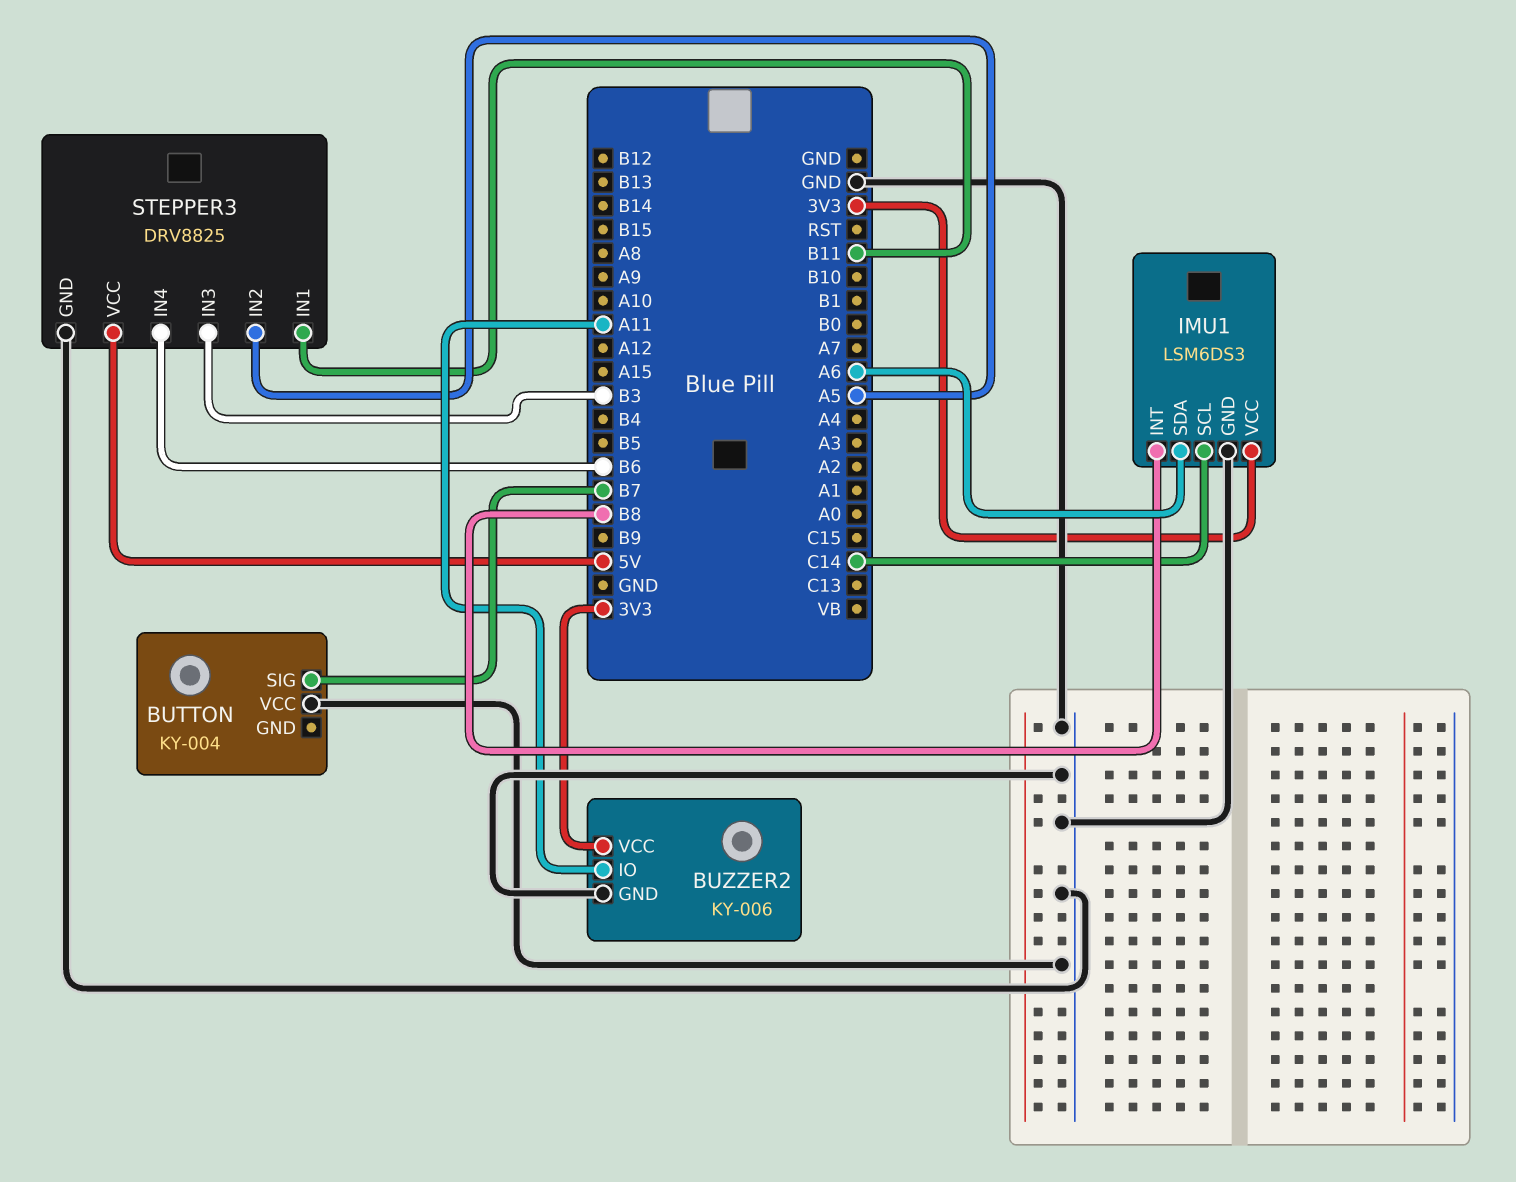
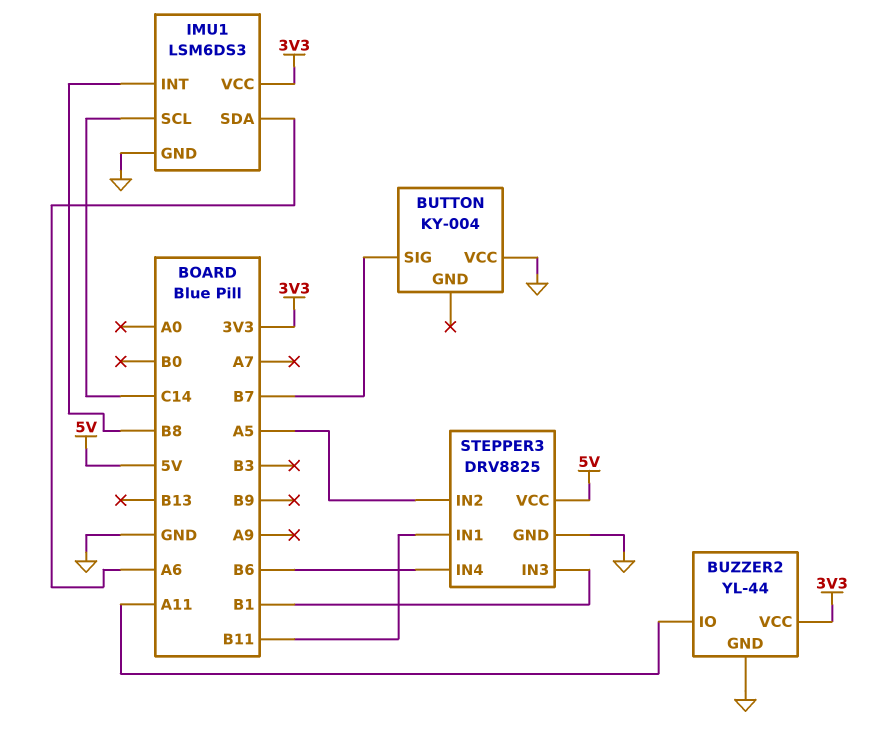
BUZZER2: KY-006 -> YL-44
STEPPER3 pin IN3: B3 -> B1

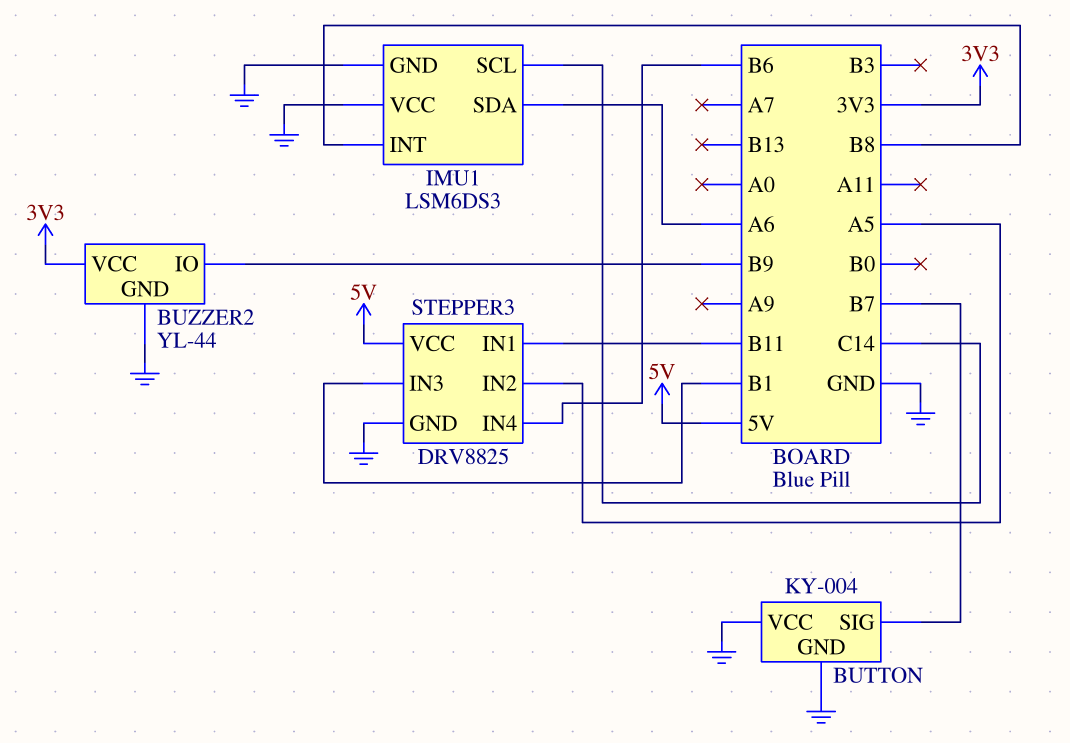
BUTTON pin GND: none -> GND
BUZZER2 pin IO: A11 -> B9
IMU1 pin VCC: 3V3 -> GND

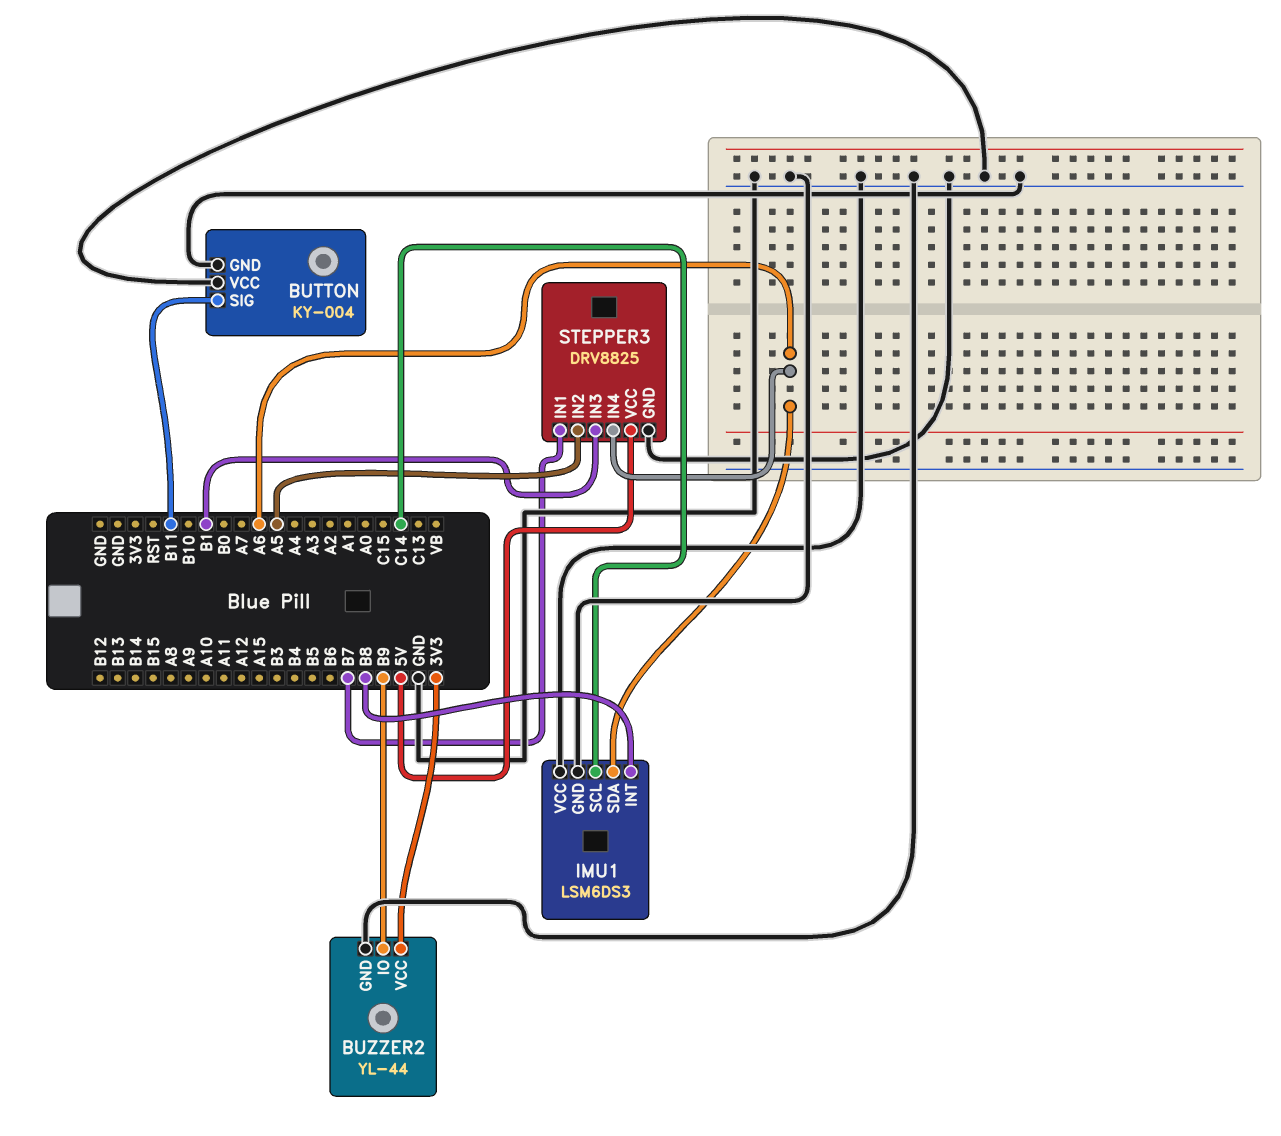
BUTTON pin SIG: B7 -> B11
STEPPER3 pin IN1: B11 -> B7
STEPPER3 pin IN4: B6 -> A6

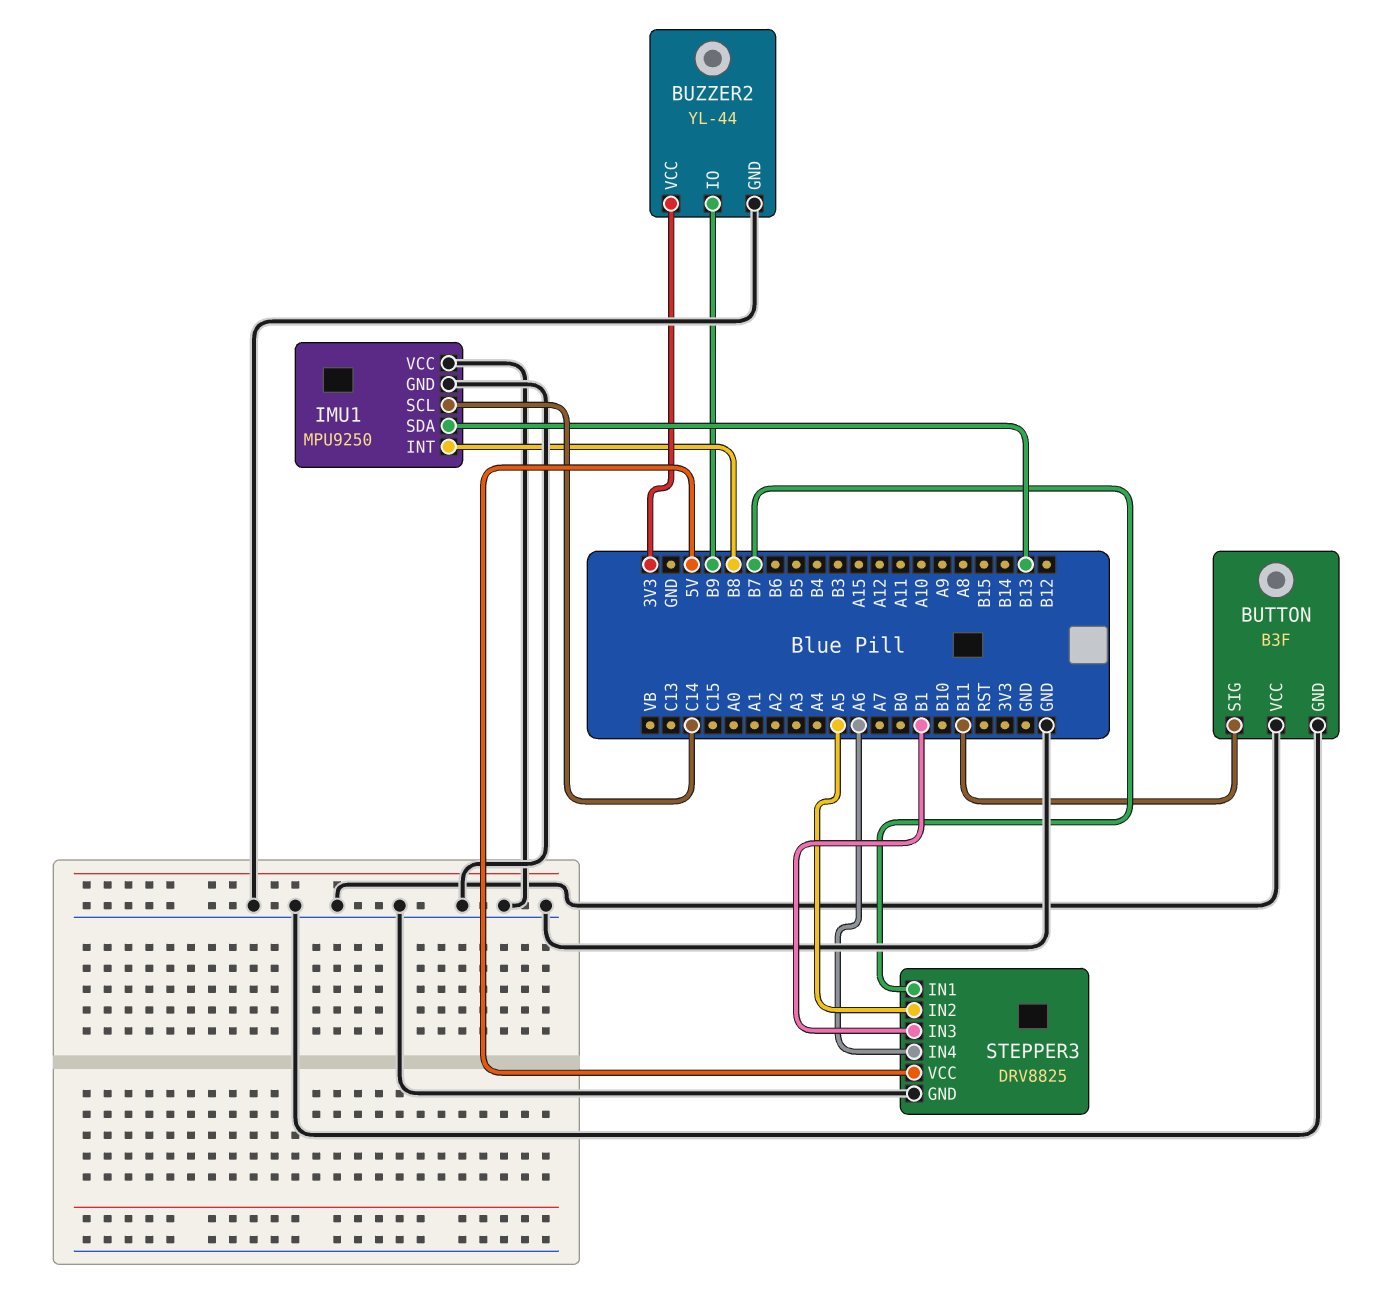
BUTTON: KY-004 -> B3F
IMU1: LSM6DS3 -> MPU9250
IMU1 pin SDA: A6 -> B13

